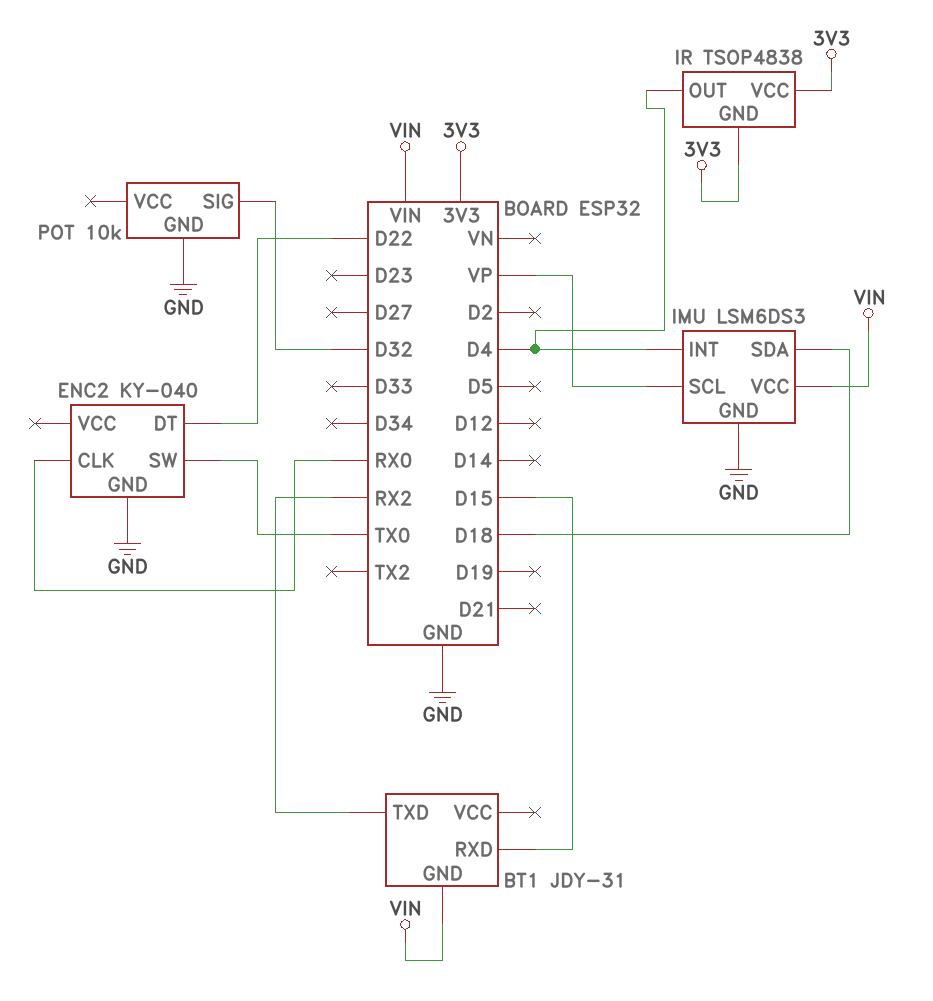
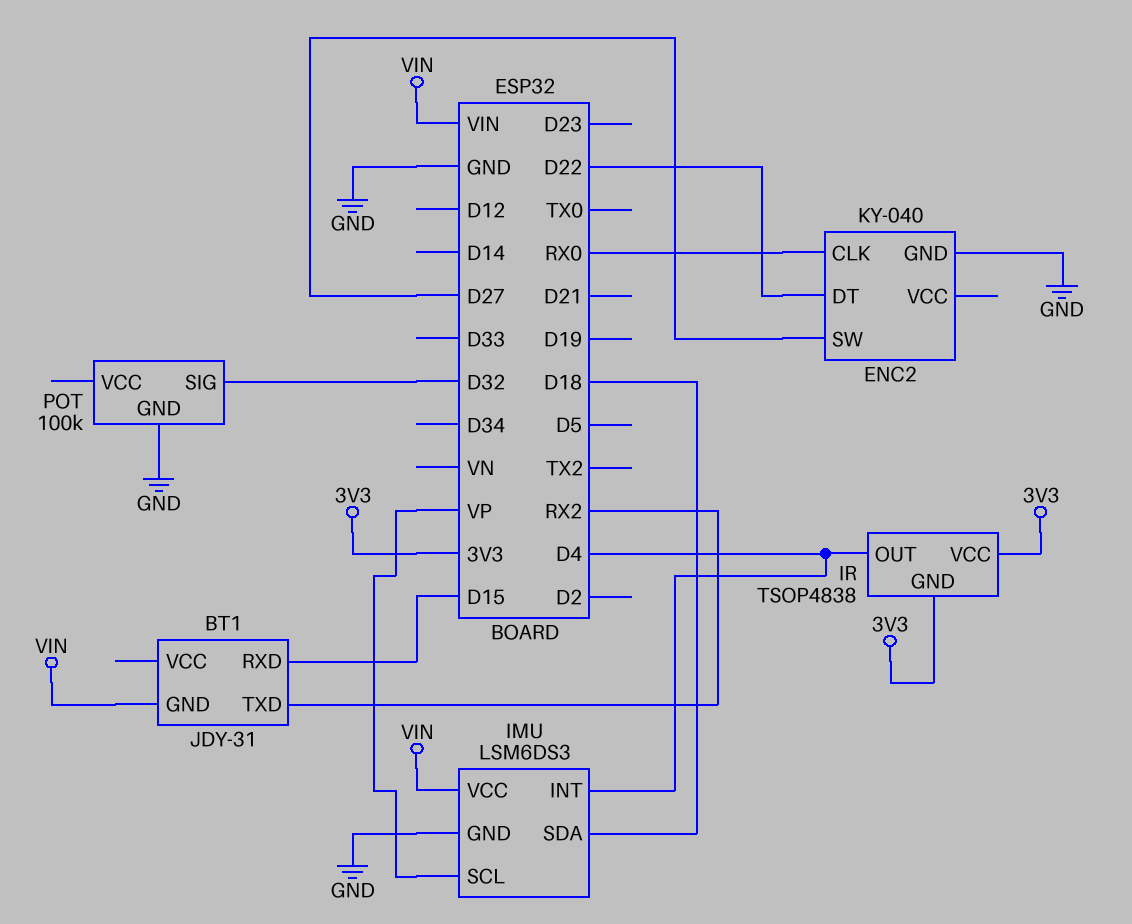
ENC2 pin SW: TX0 -> D27
POT: 10k -> 100k

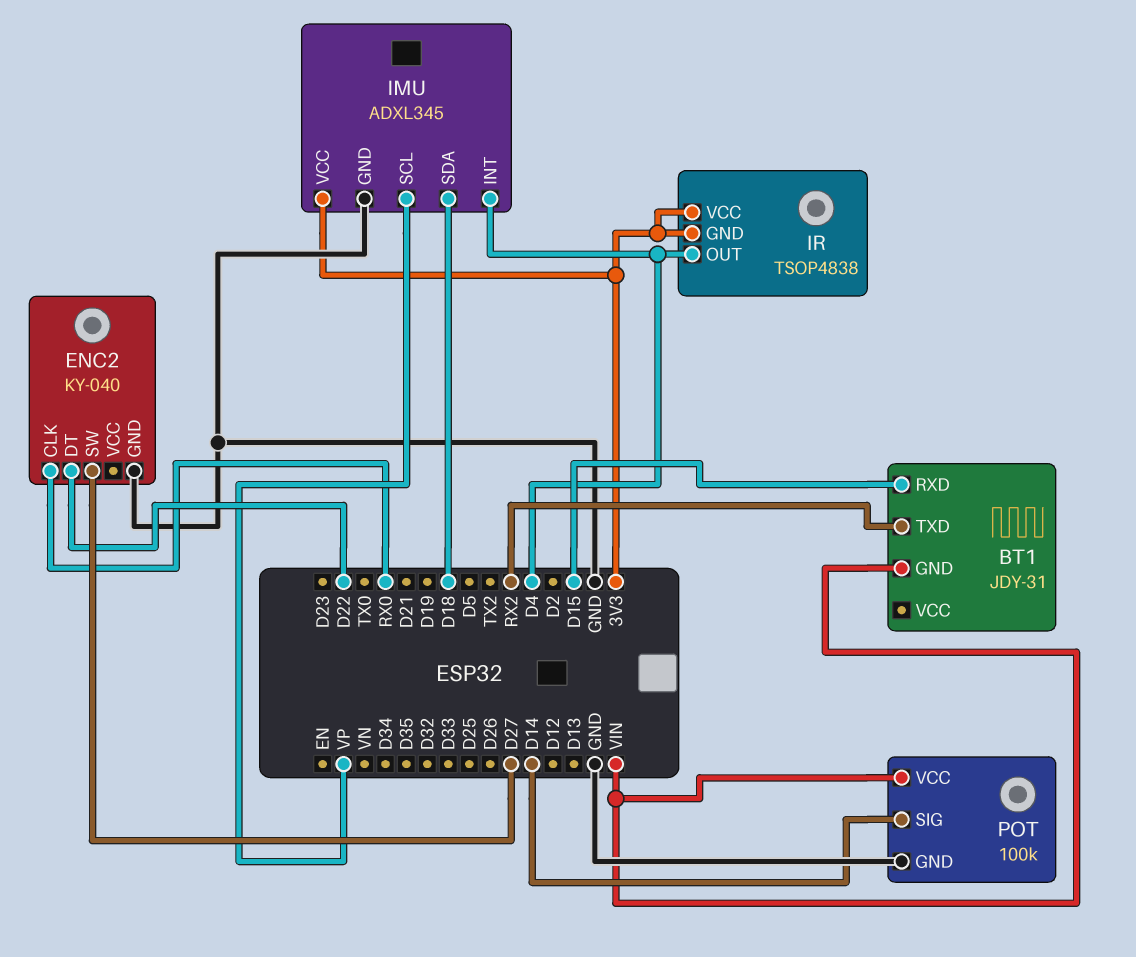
IMU: LSM6DS3 -> ADXL345
IMU pin VCC: VIN -> 3V3
POT pin SIG: D32 -> D14
POT pin VCC: none -> VIN

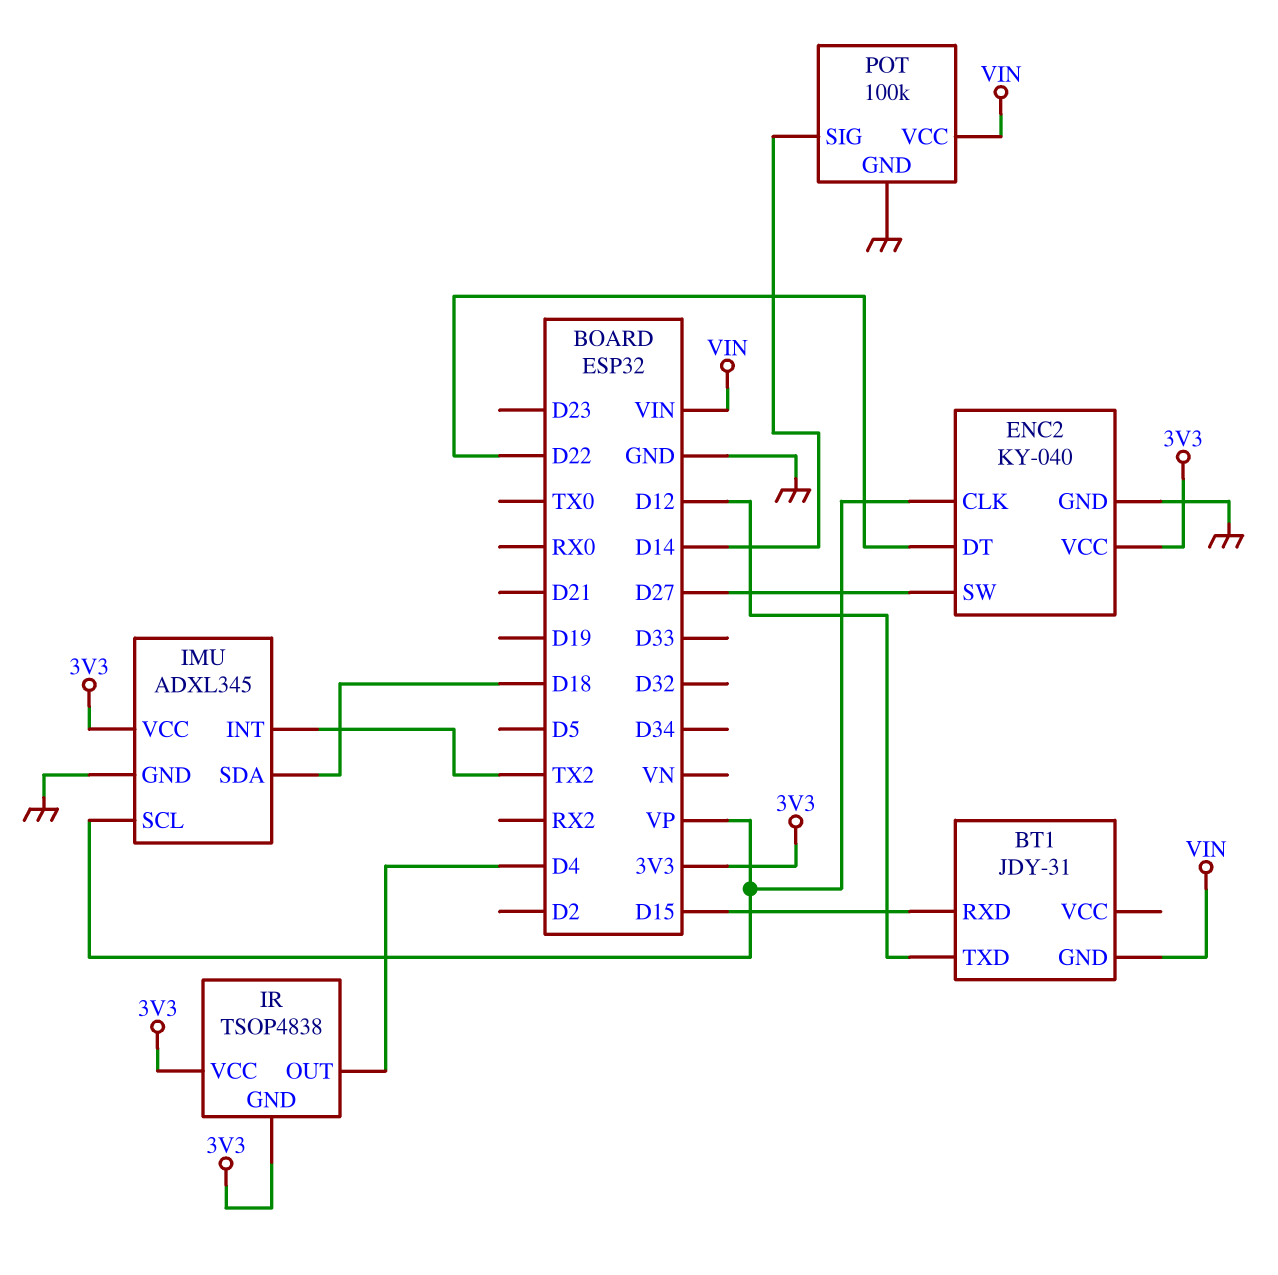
BT1 pin TXD: RX2 -> D12
ENC2 pin CLK: RX0 -> VP
ENC2 pin VCC: none -> 3V3
IMU pin INT: D4 -> TX2

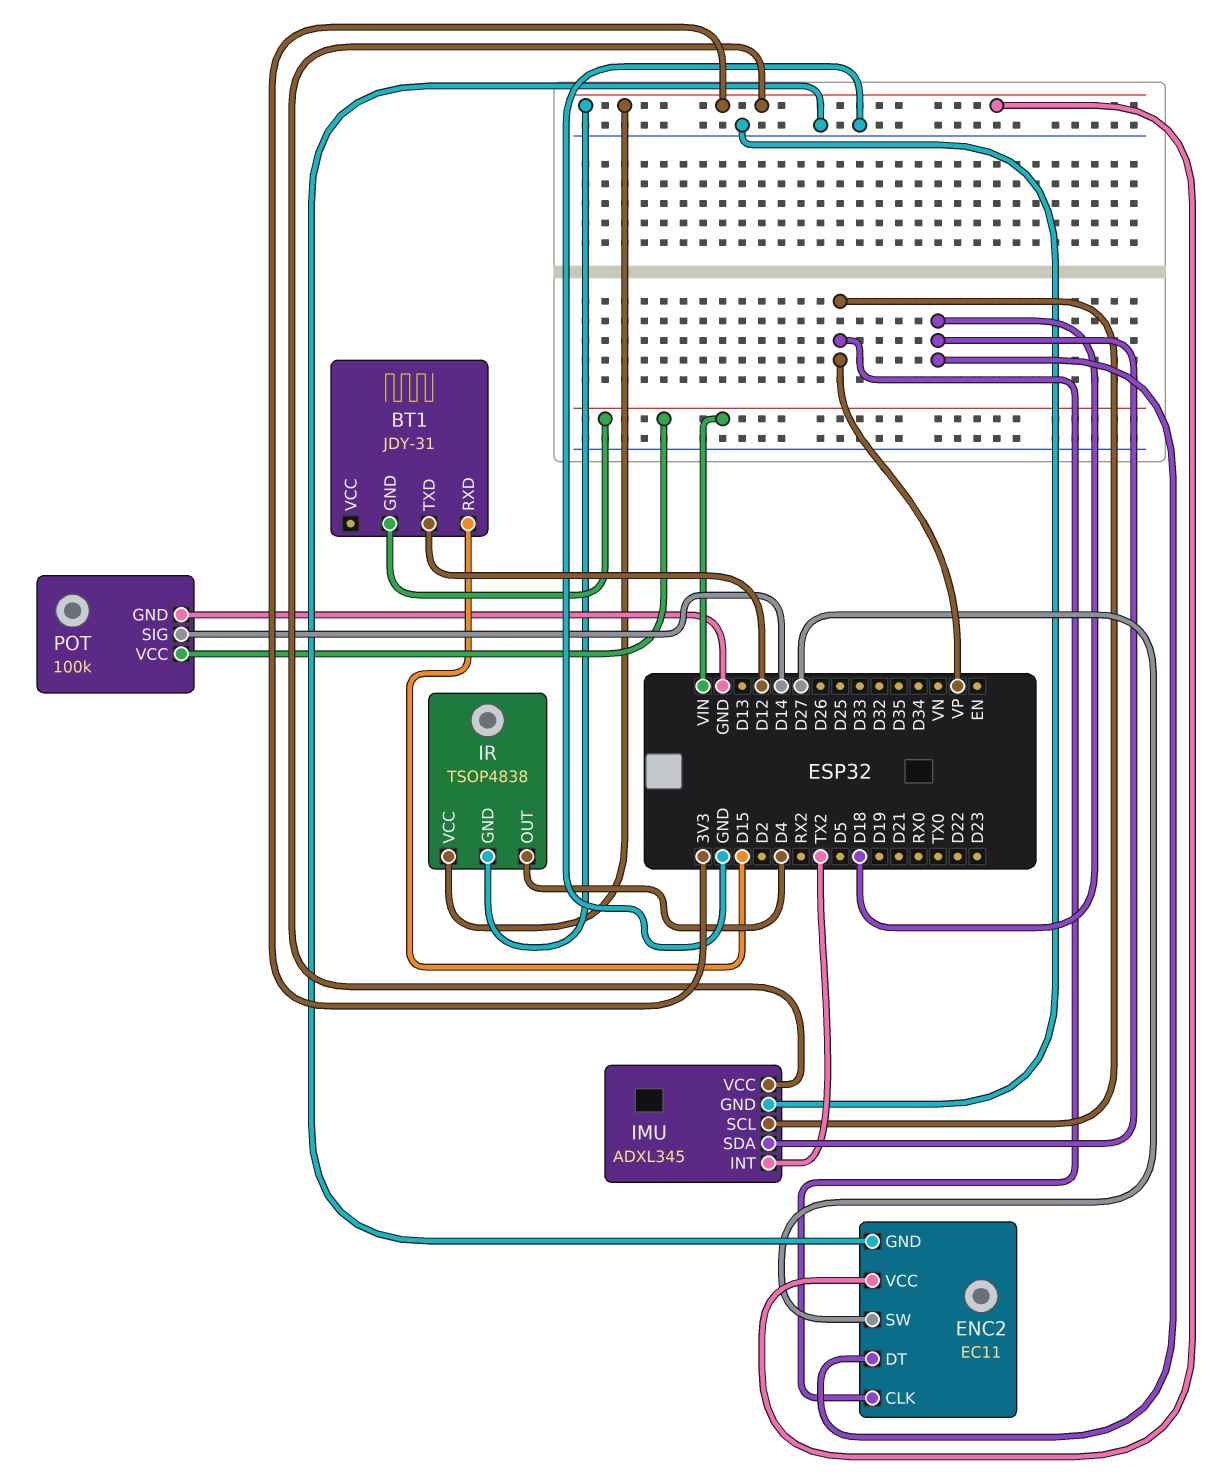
ENC2: KY-040 -> EC11
ENC2 pin DT: D22 -> D18

